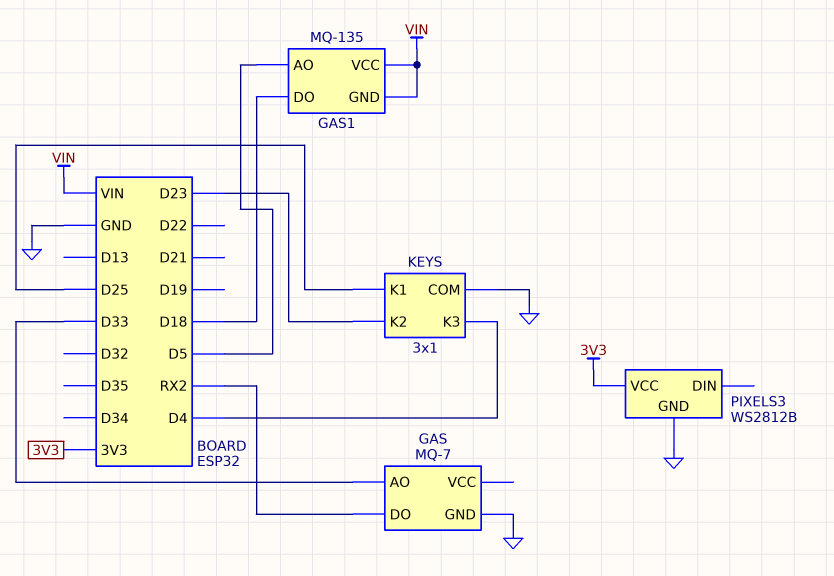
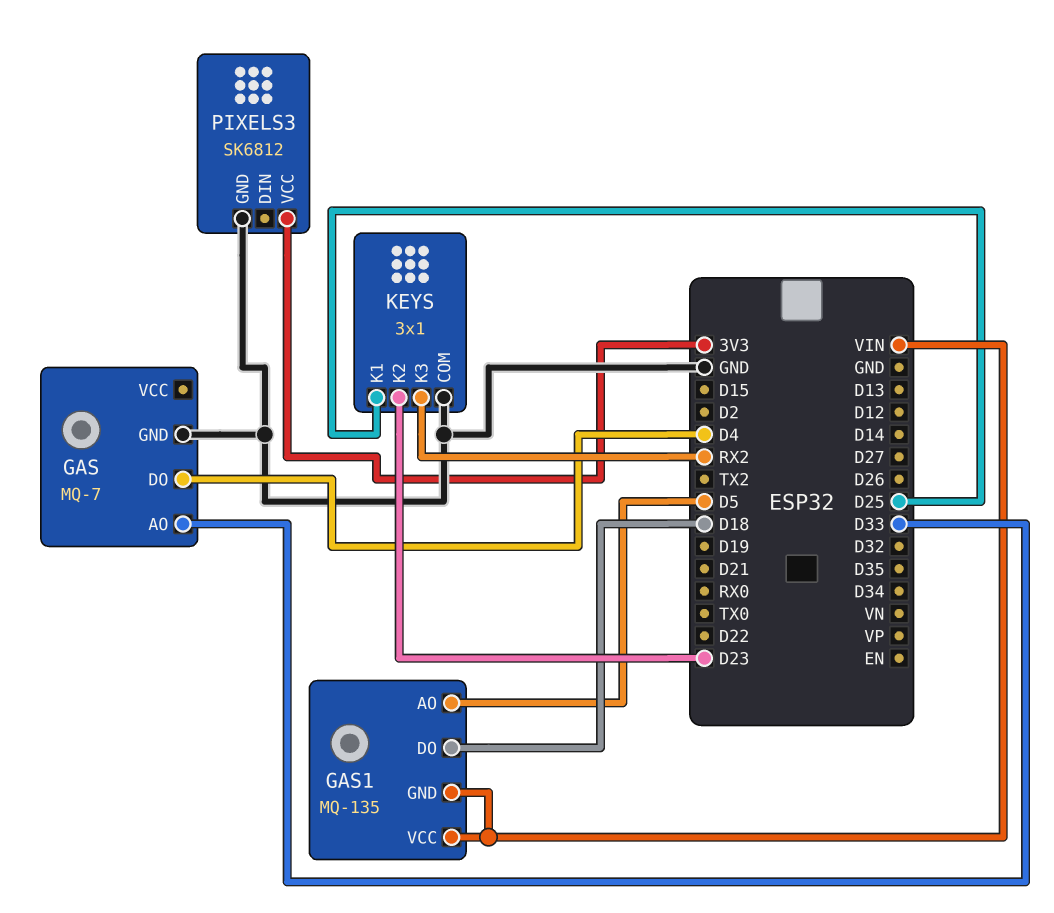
GAS pin DO: RX2 -> D4
KEYS pin K3: D4 -> RX2
PIXELS3: WS2812B -> SK6812

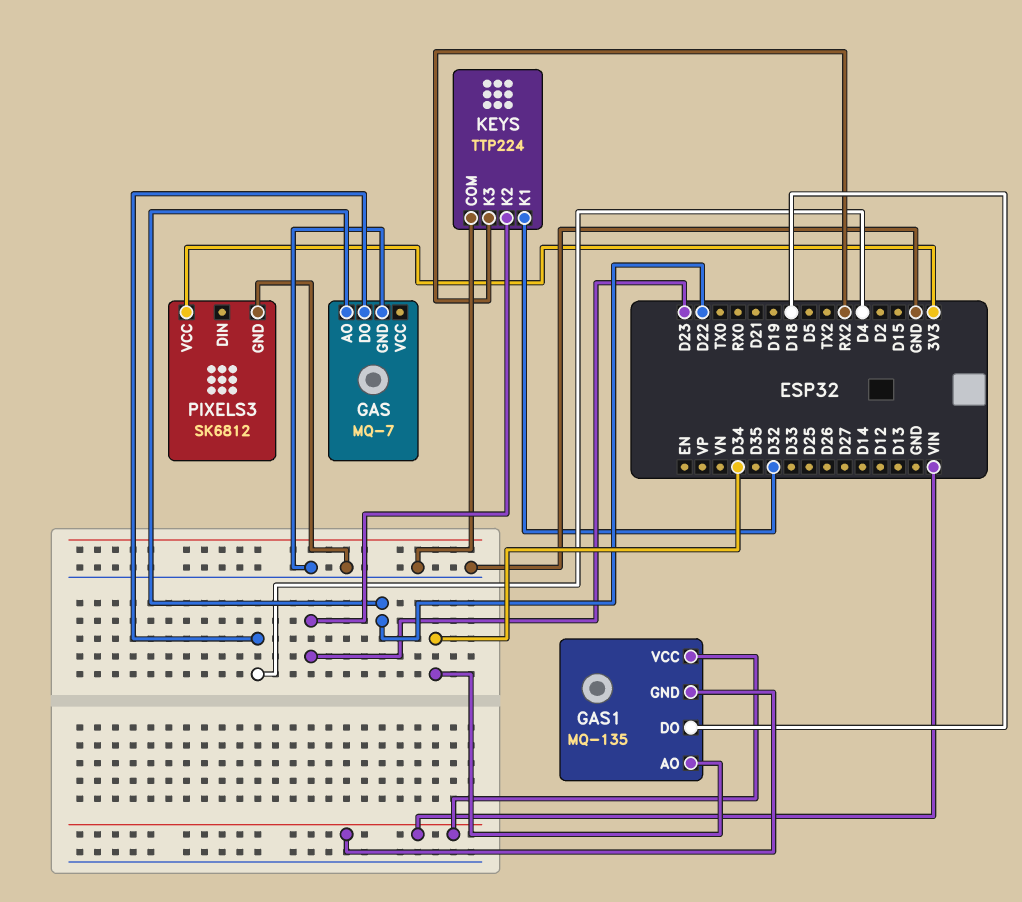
GAS pin AO: D33 -> D22
GAS1 pin AO: D5 -> D34
KEYS: 3x1 -> TTP224
KEYS pin K1: D25 -> D32

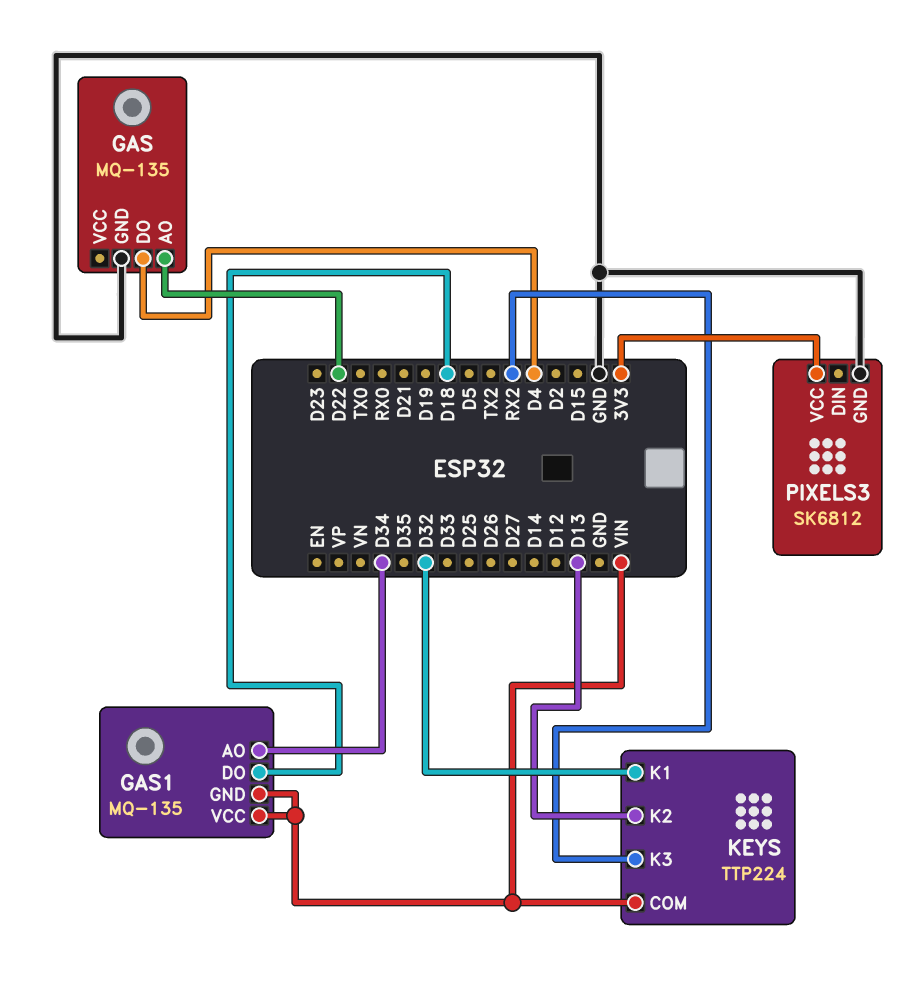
GAS: MQ-7 -> MQ-135
KEYS pin COM: GND -> VIN
KEYS pin K2: D23 -> D13

